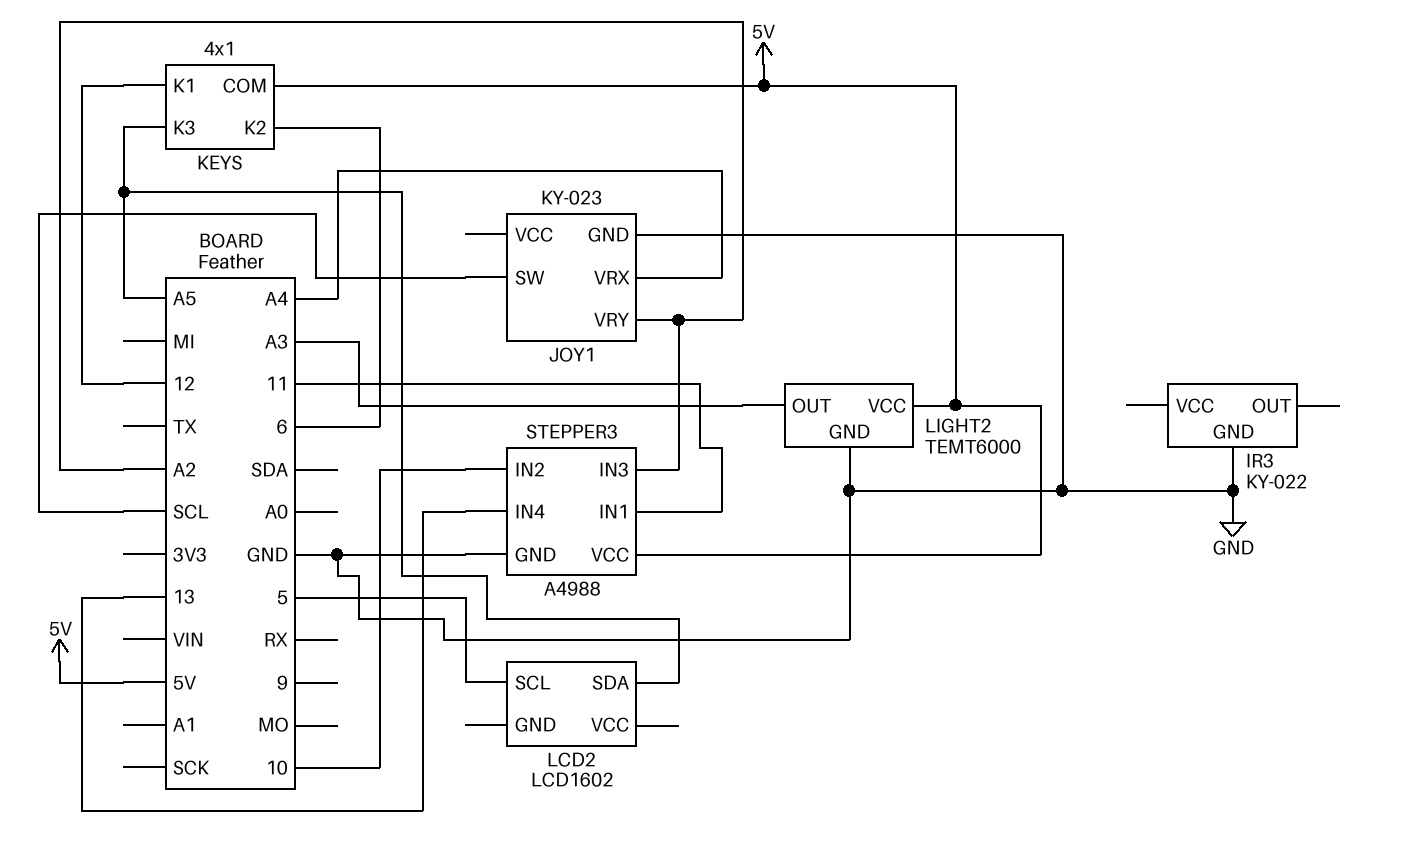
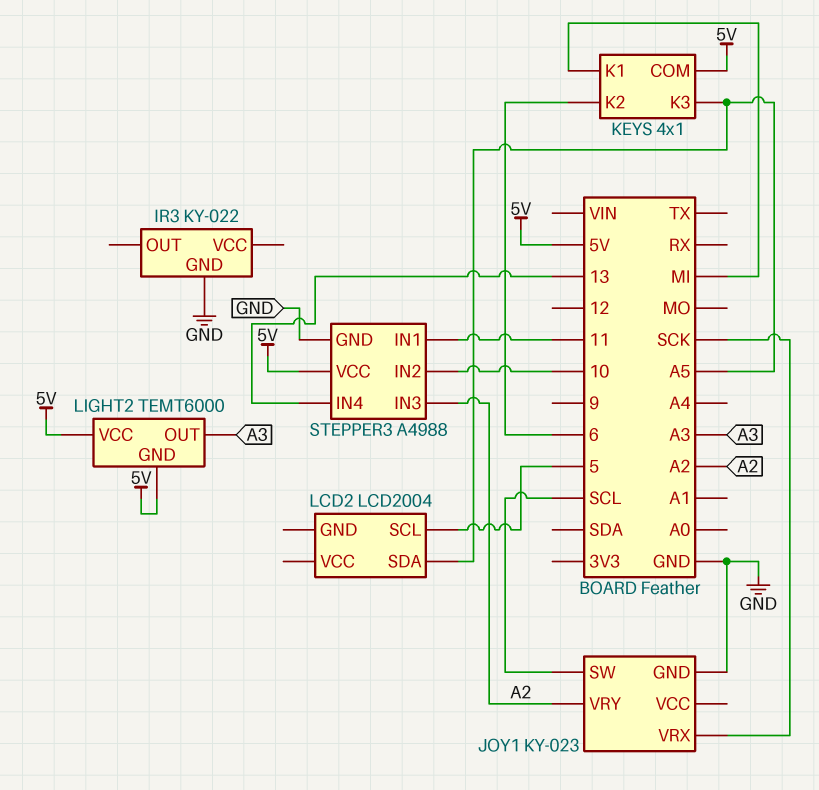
JOY1 pin VRX: A4 -> SCK
KEYS pin K1: 12 -> MI
LCD2: LCD1602 -> LCD2004
LIGHT2 pin GND: GND -> 5V

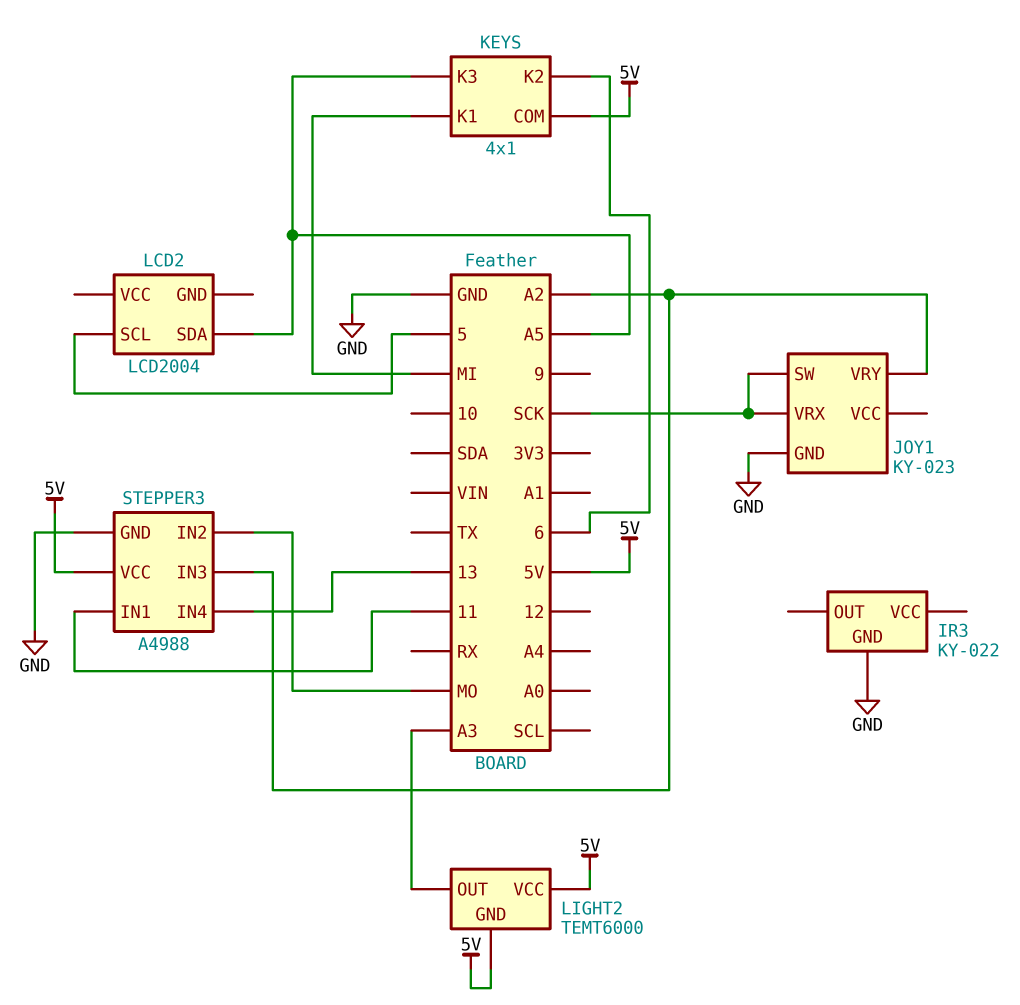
JOY1 pin SW: SCL -> SCK
STEPPER3 pin IN2: 10 -> MO

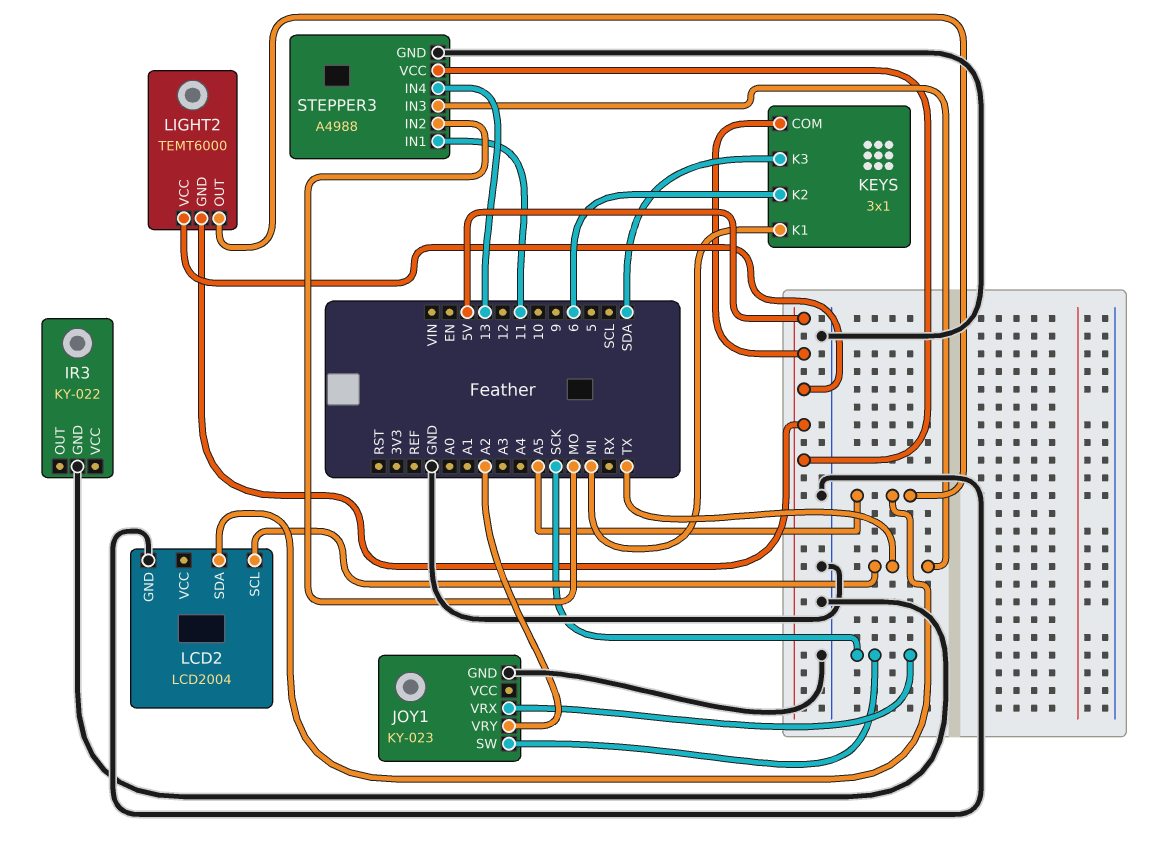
KEYS: 4x1 -> 3x1
KEYS pin K3: A5 -> SDA
LCD2 pin GND: none -> GND
LCD2 pin SCL: 5 -> TX
LIGHT2 pin OUT: A3 -> A5
STEPPER3 pin IN3: A2 -> TX

